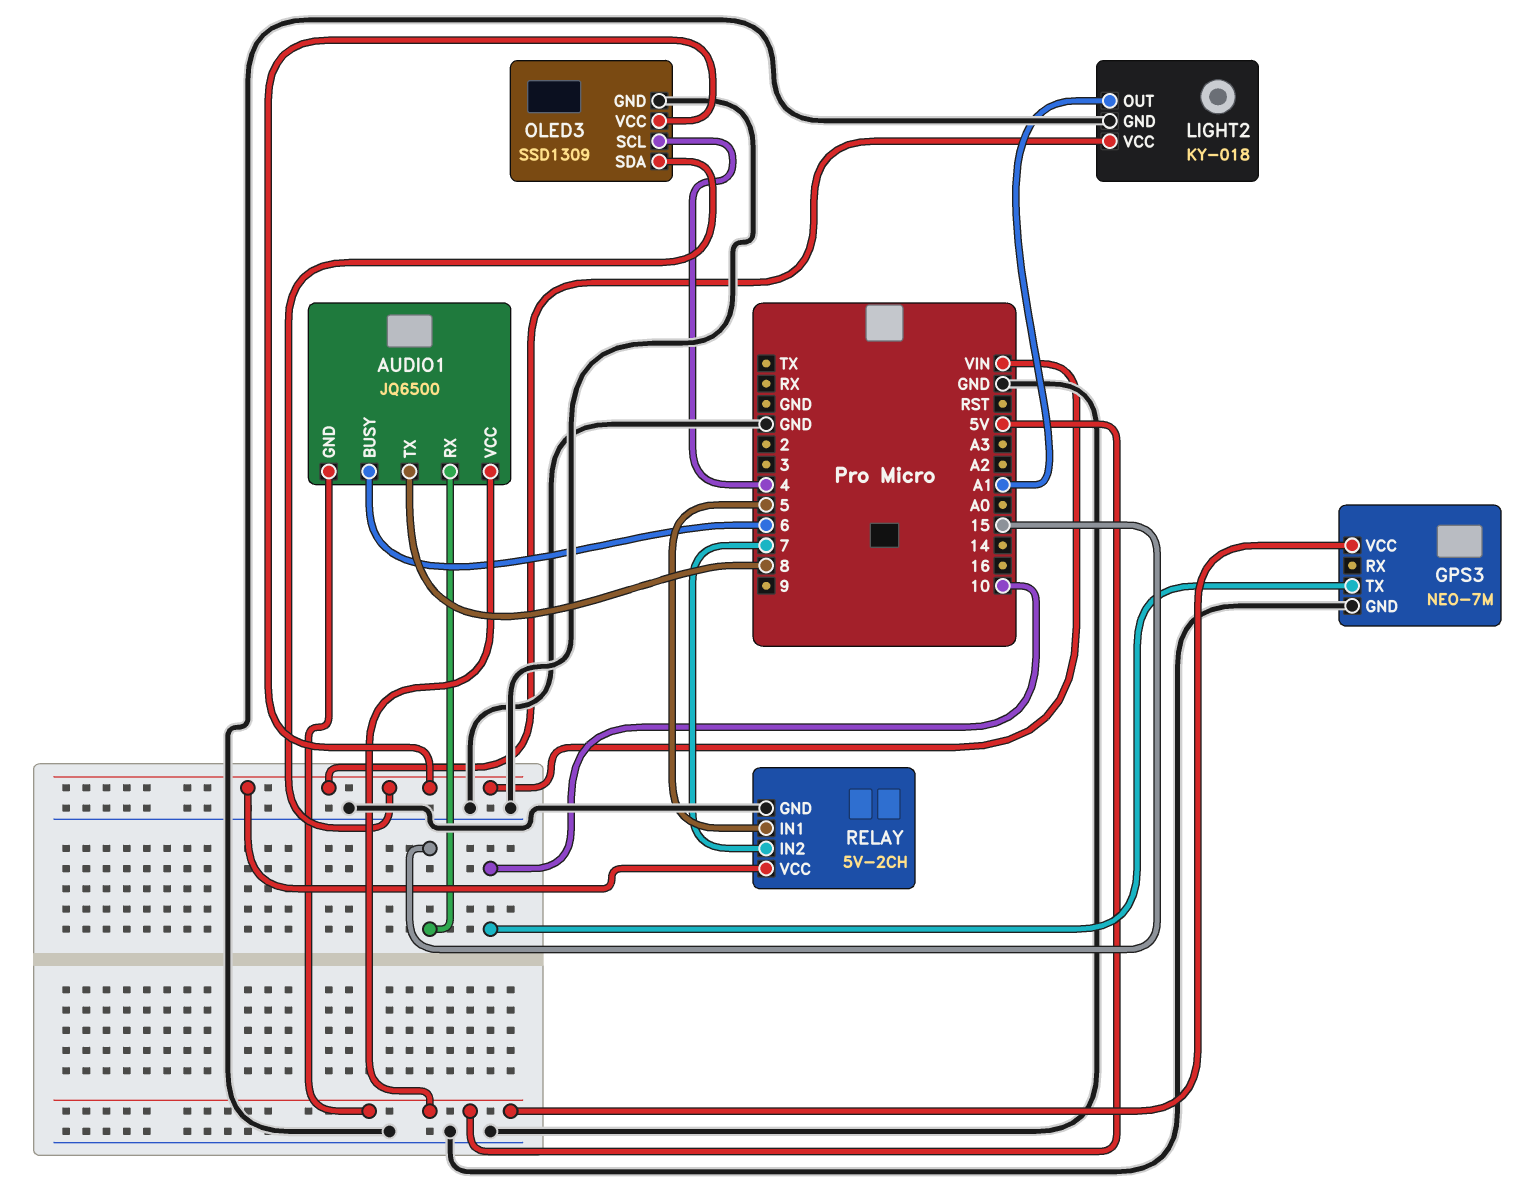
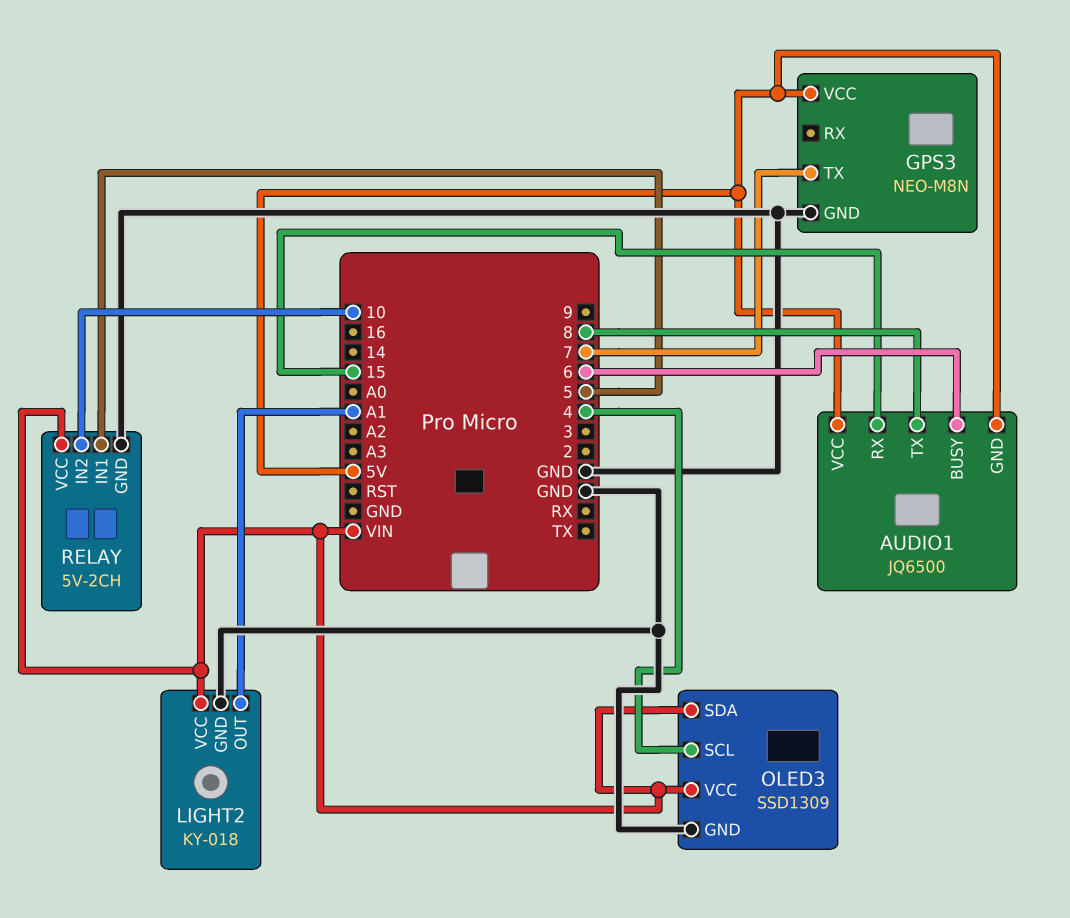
GPS3: NEO-7M -> NEO-M8N
GPS3 pin TX: 10 -> 7
RELAY pin IN2: 7 -> 10

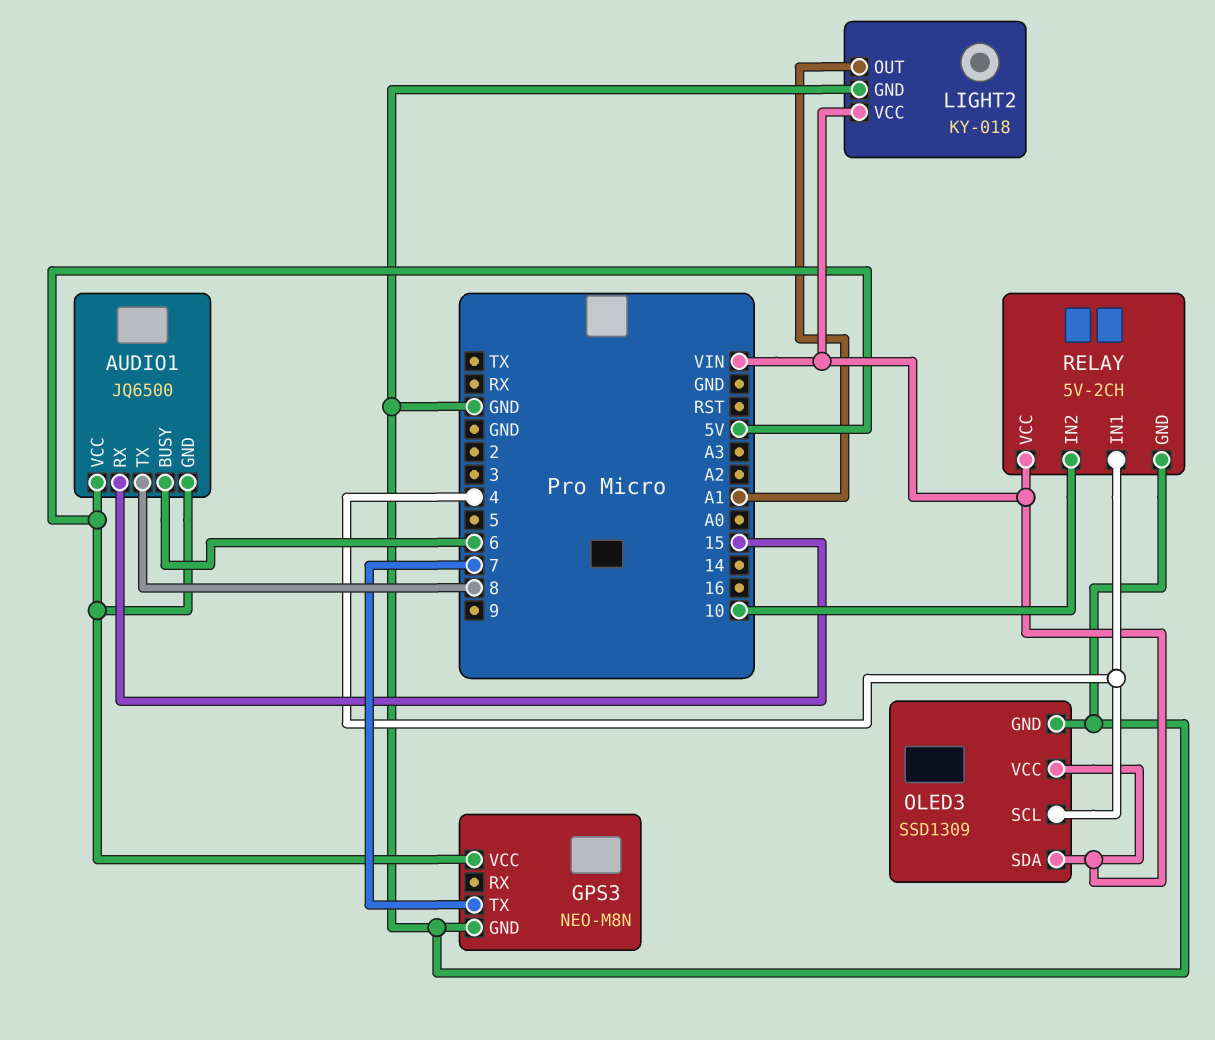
RELAY pin IN1: 5 -> 4

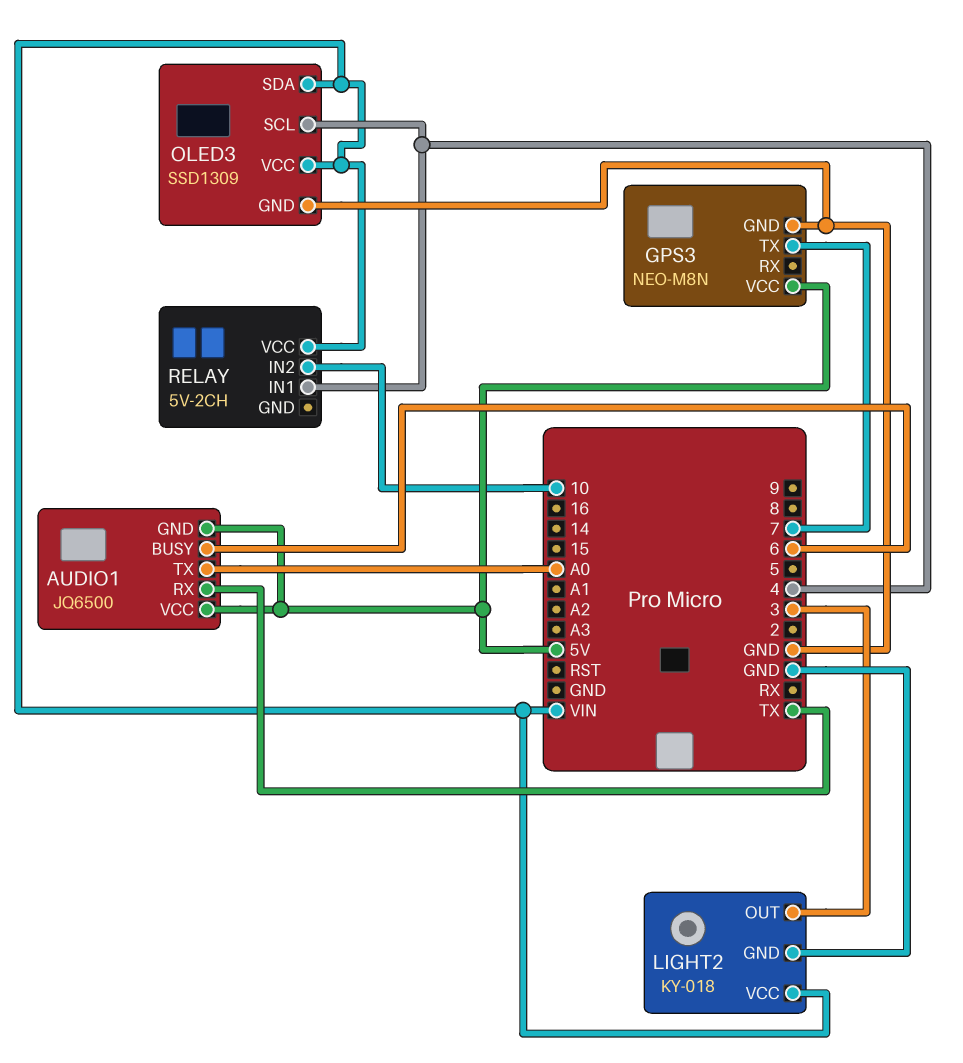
AUDIO1 pin RX: 15 -> TX
AUDIO1 pin TX: 8 -> A0
LIGHT2 pin OUT: A1 -> 3
RELAY pin GND: GND -> none

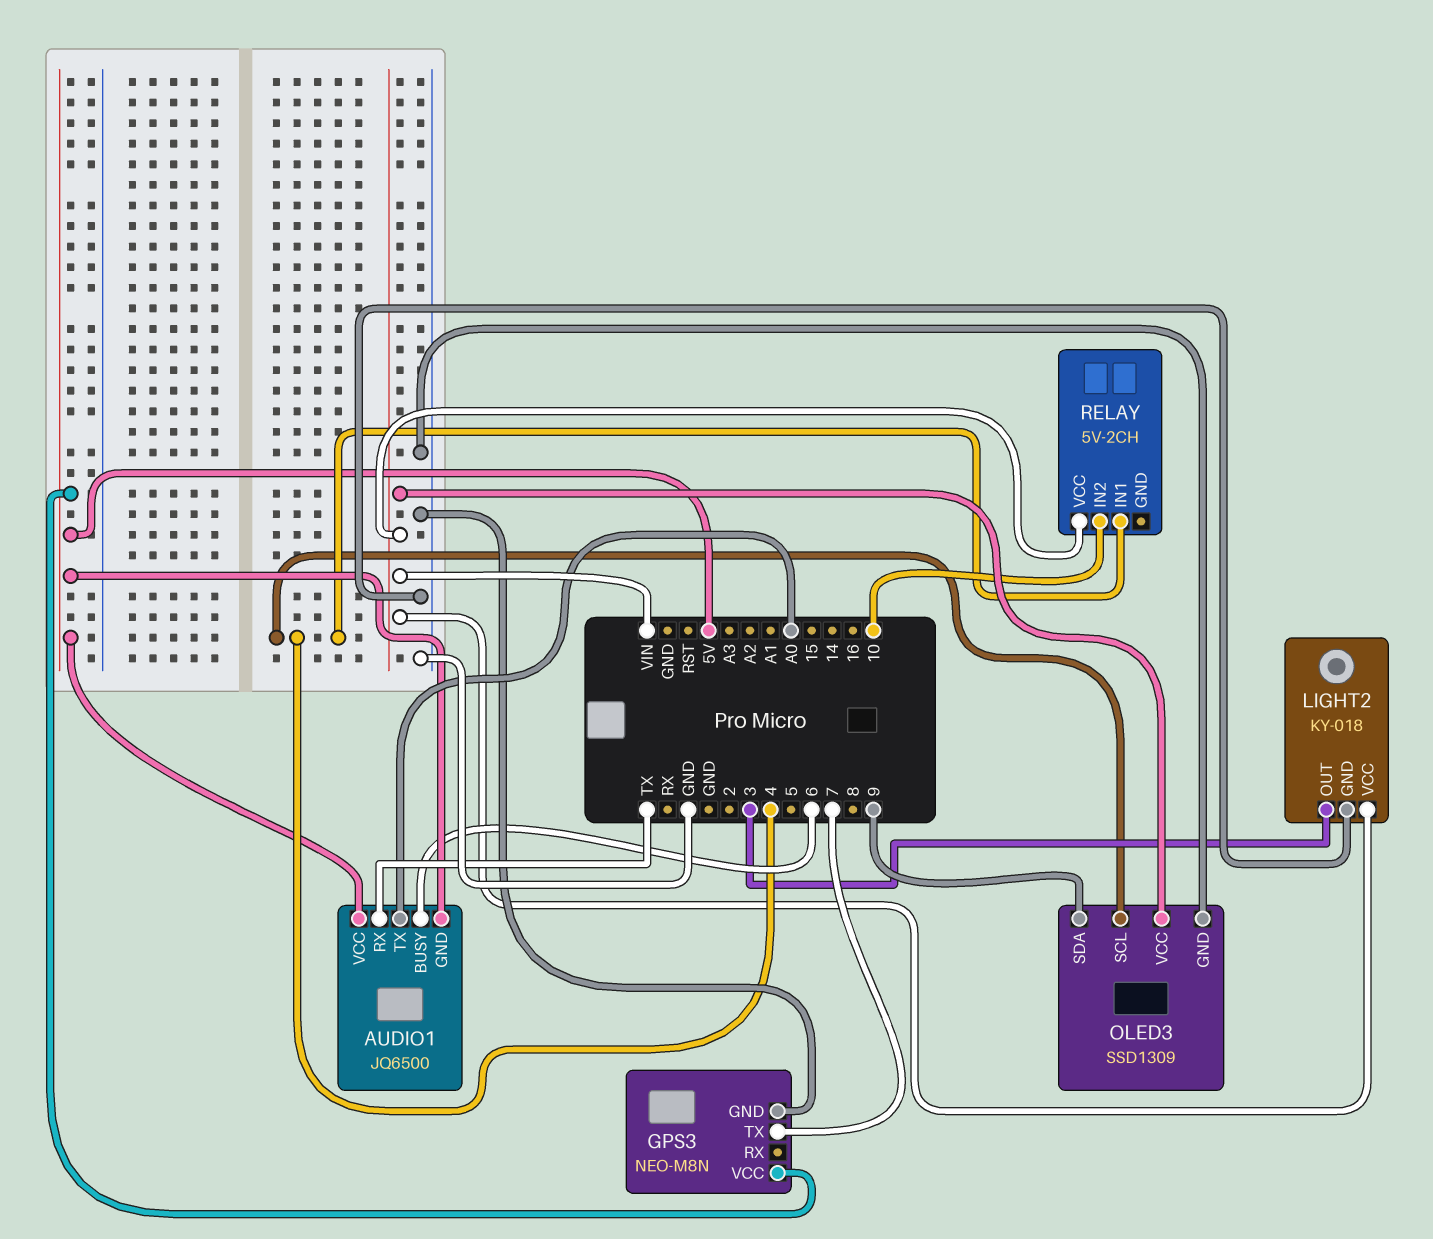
OLED3 pin SDA: VIN -> 9

